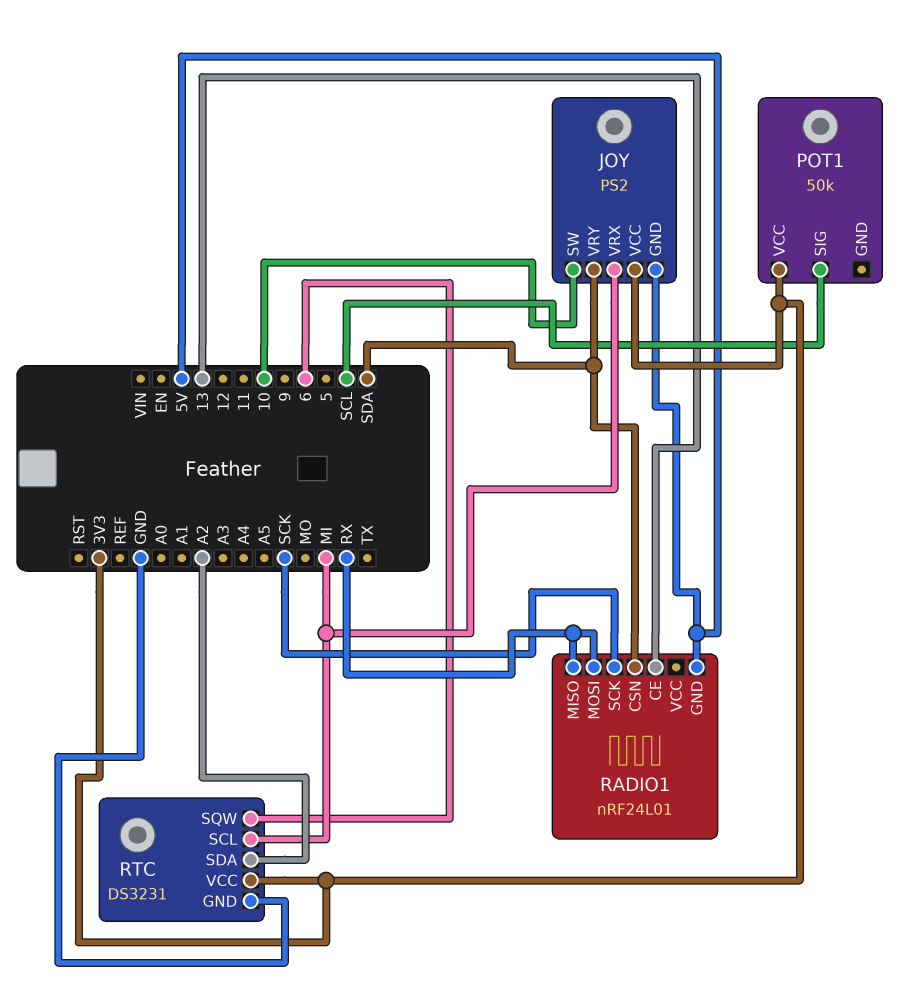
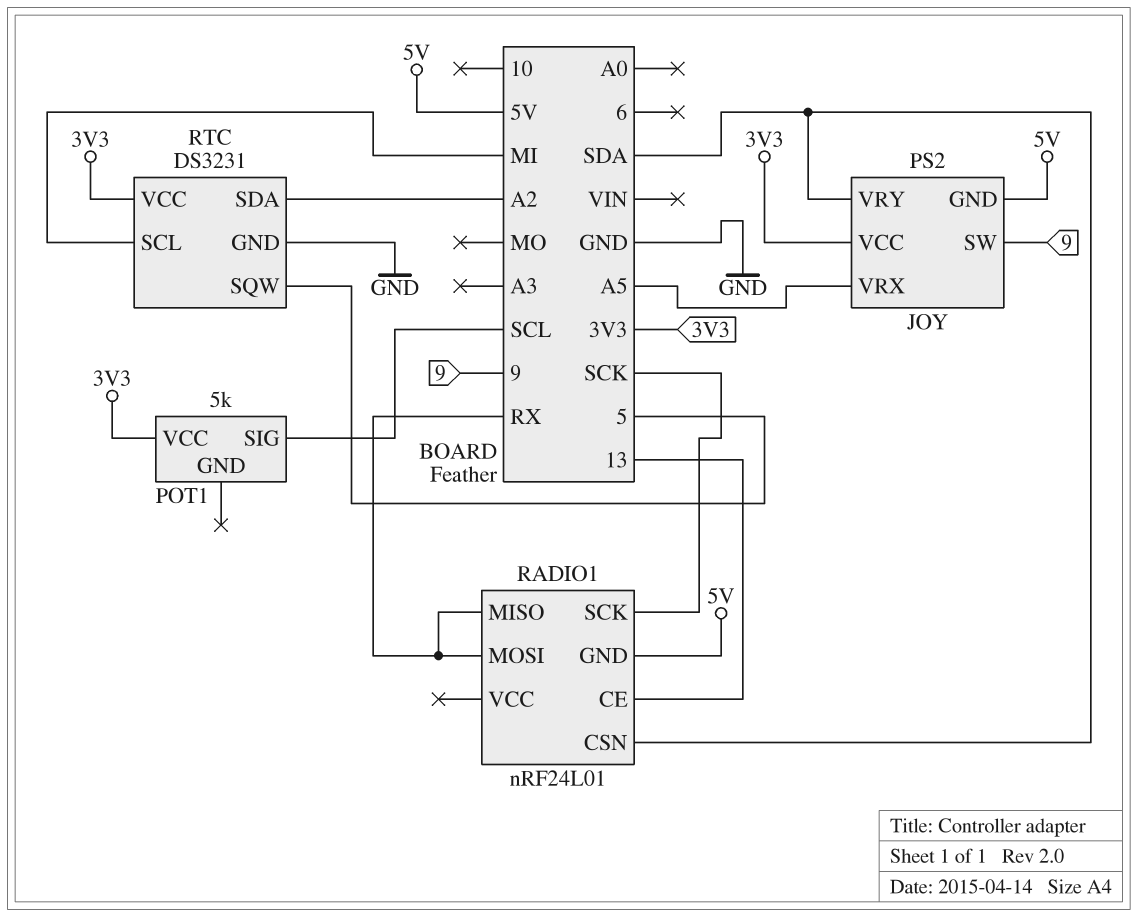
JOY pin SW: 10 -> 9
JOY pin VRX: MI -> A5
POT1: 50k -> 5k
RTC pin SQW: 6 -> 5

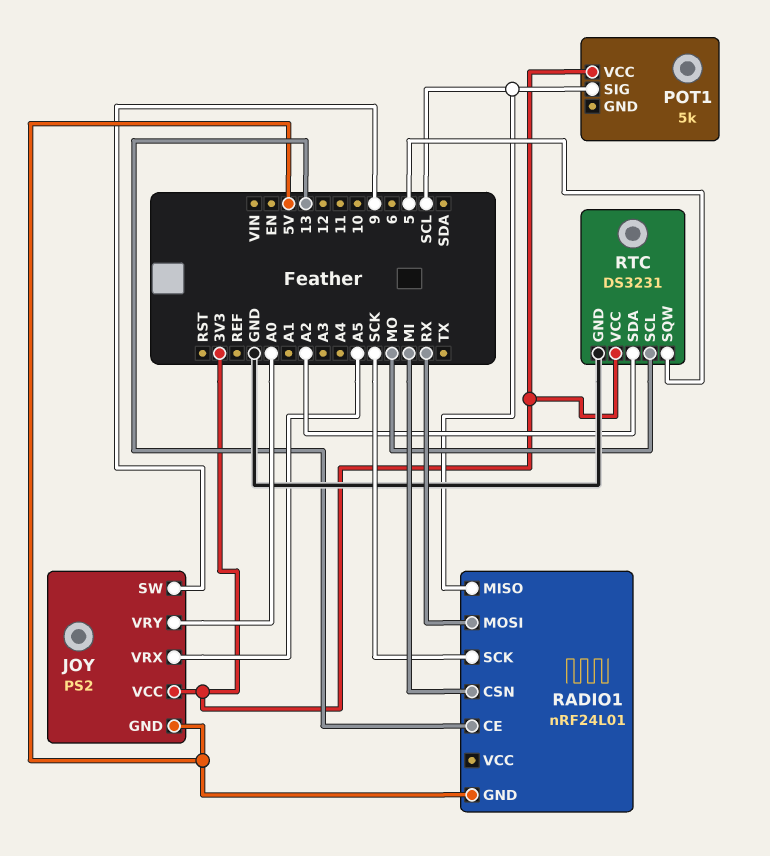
JOY pin VRY: SDA -> A0
RADIO1 pin CSN: SDA -> MI
RADIO1 pin MISO: RX -> SCL
RTC pin SCL: MI -> MO

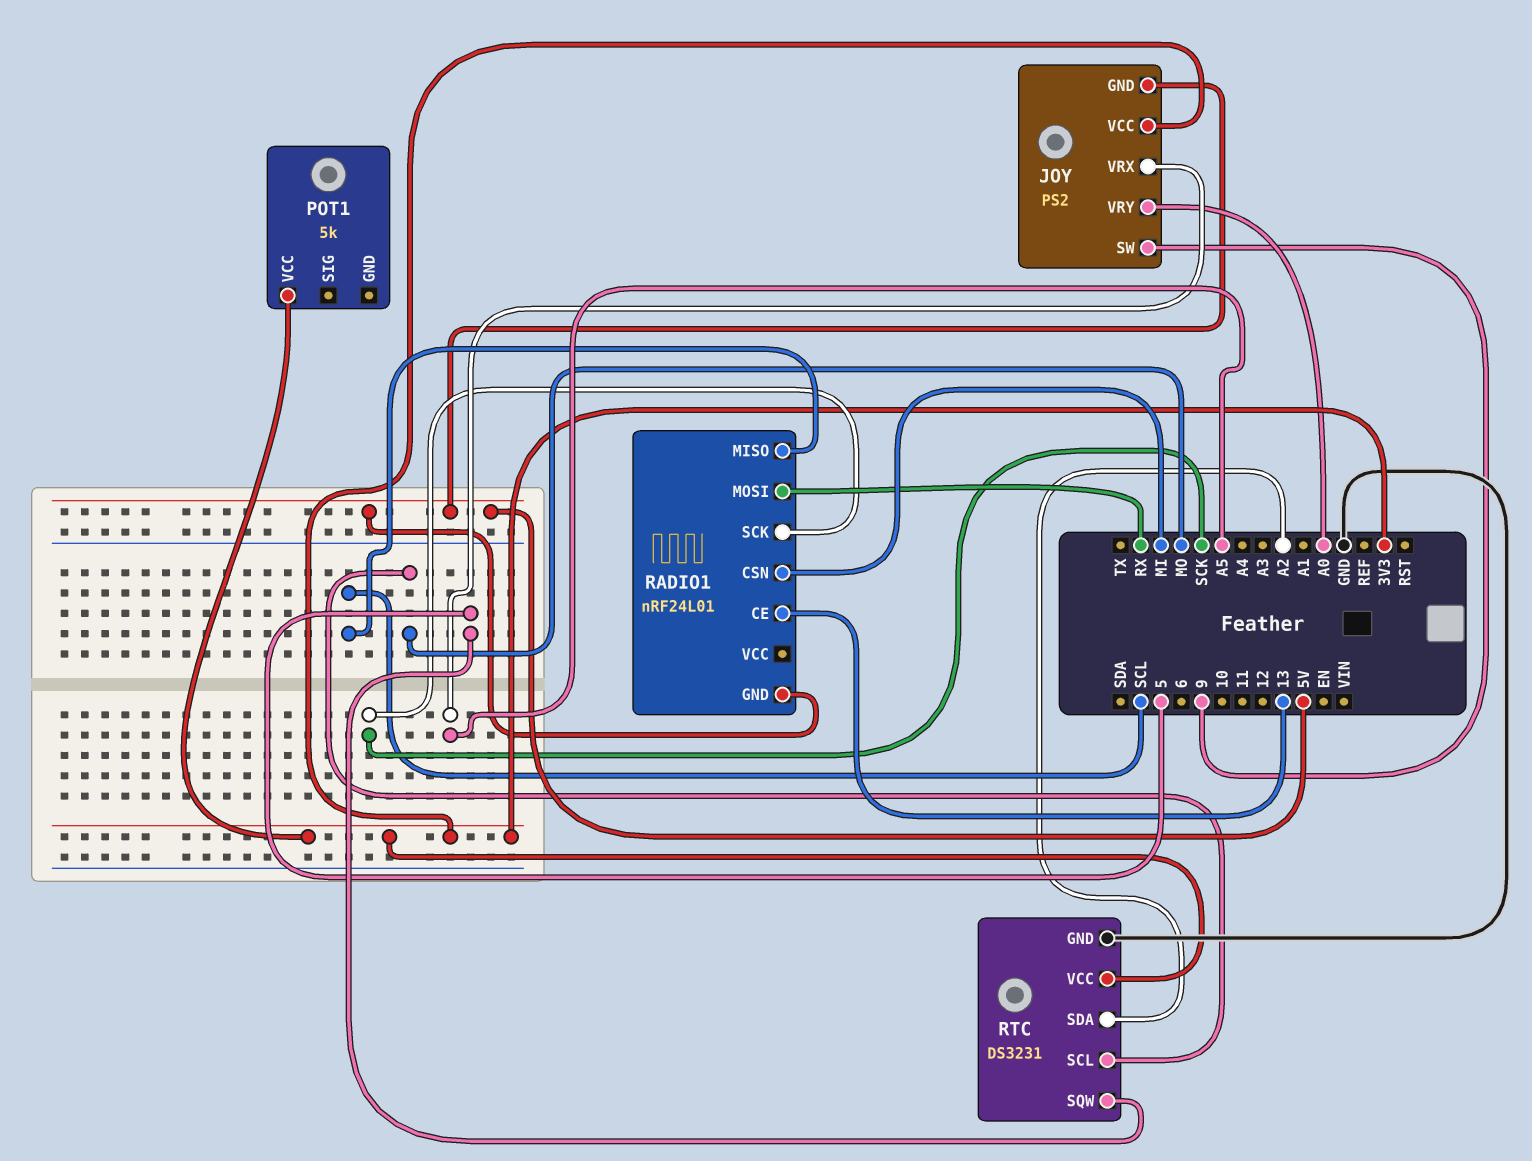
POT1 pin SIG: SCL -> none

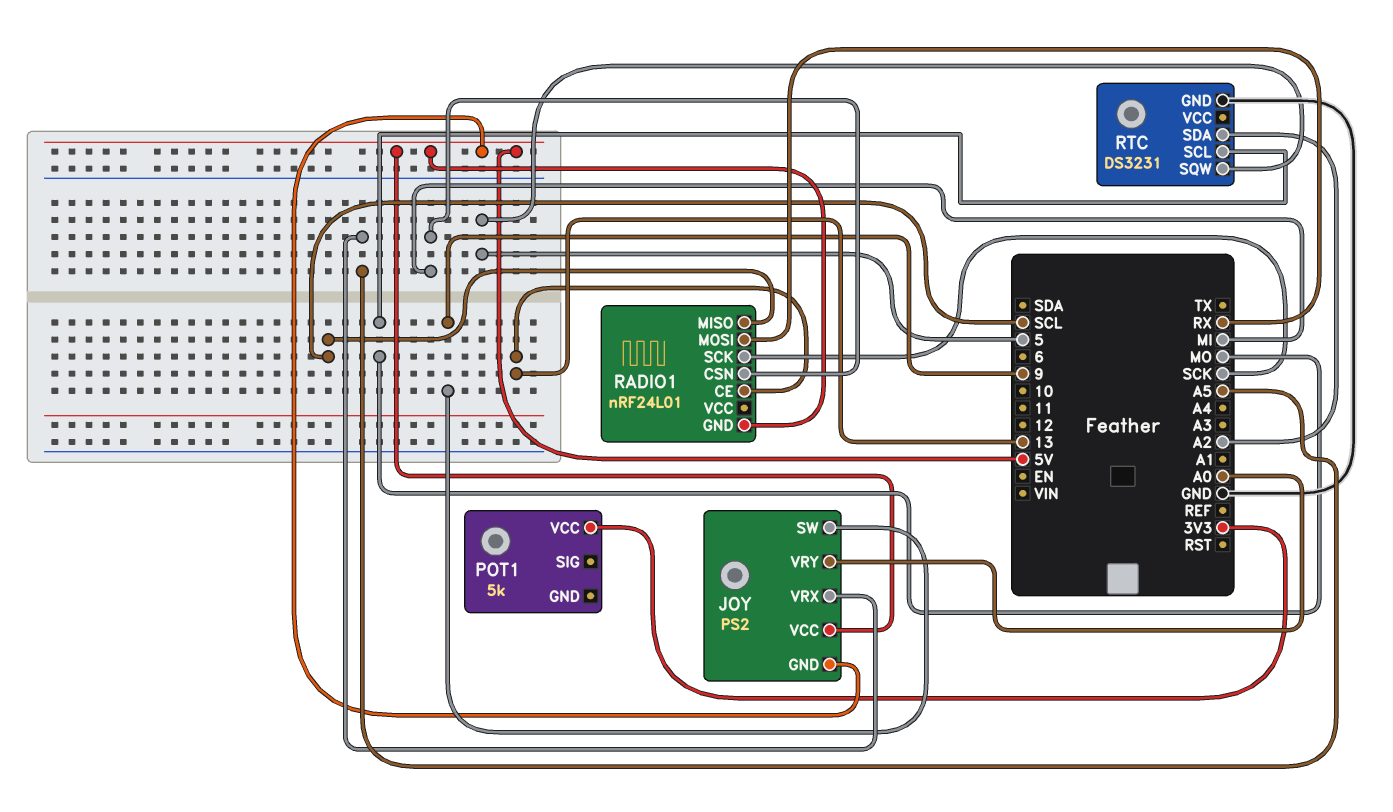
JOY pin VCC: 3V3 -> 5V
RTC pin VCC: 3V3 -> none

